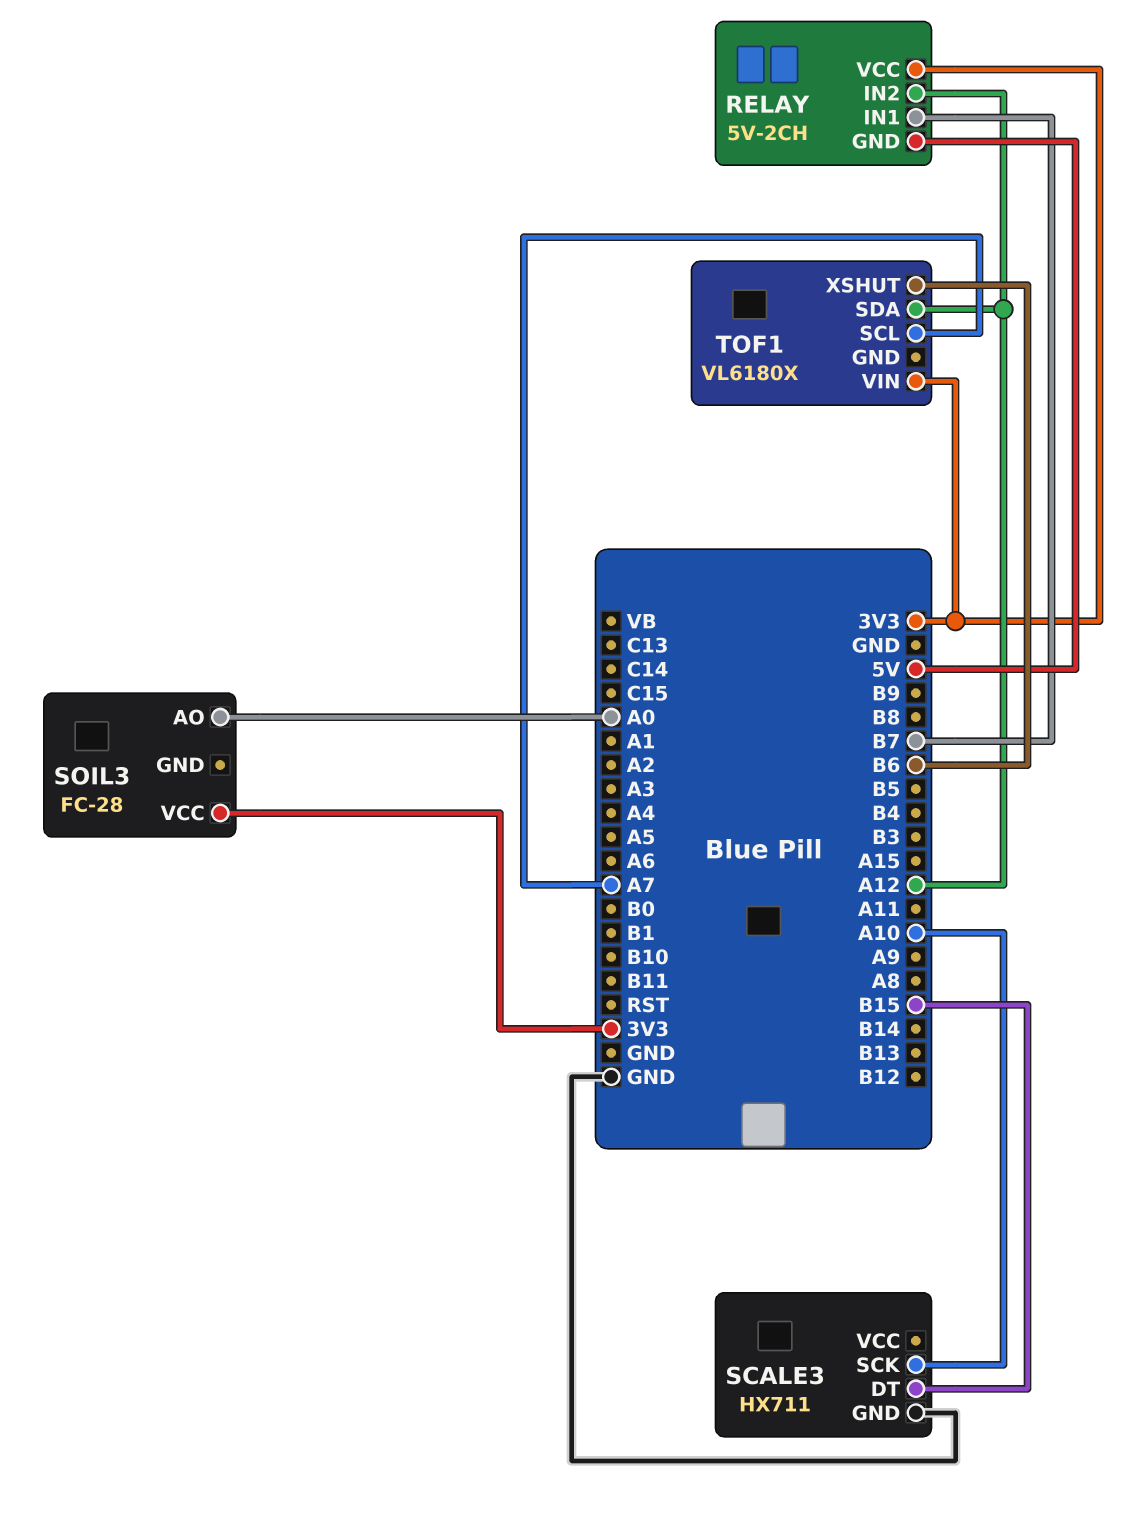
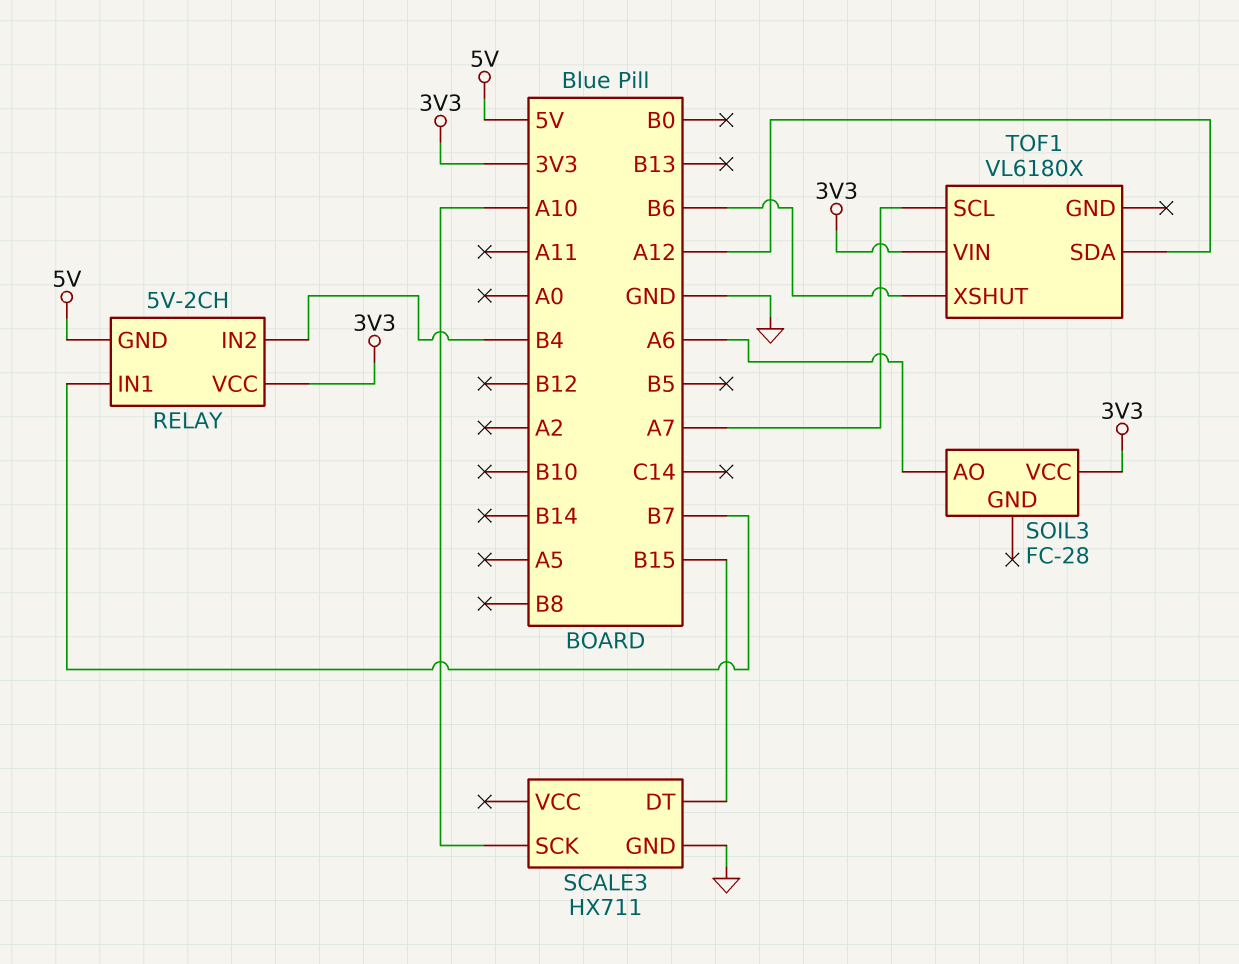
RELAY pin IN2: A12 -> B4
SOIL3 pin AO: A0 -> A6

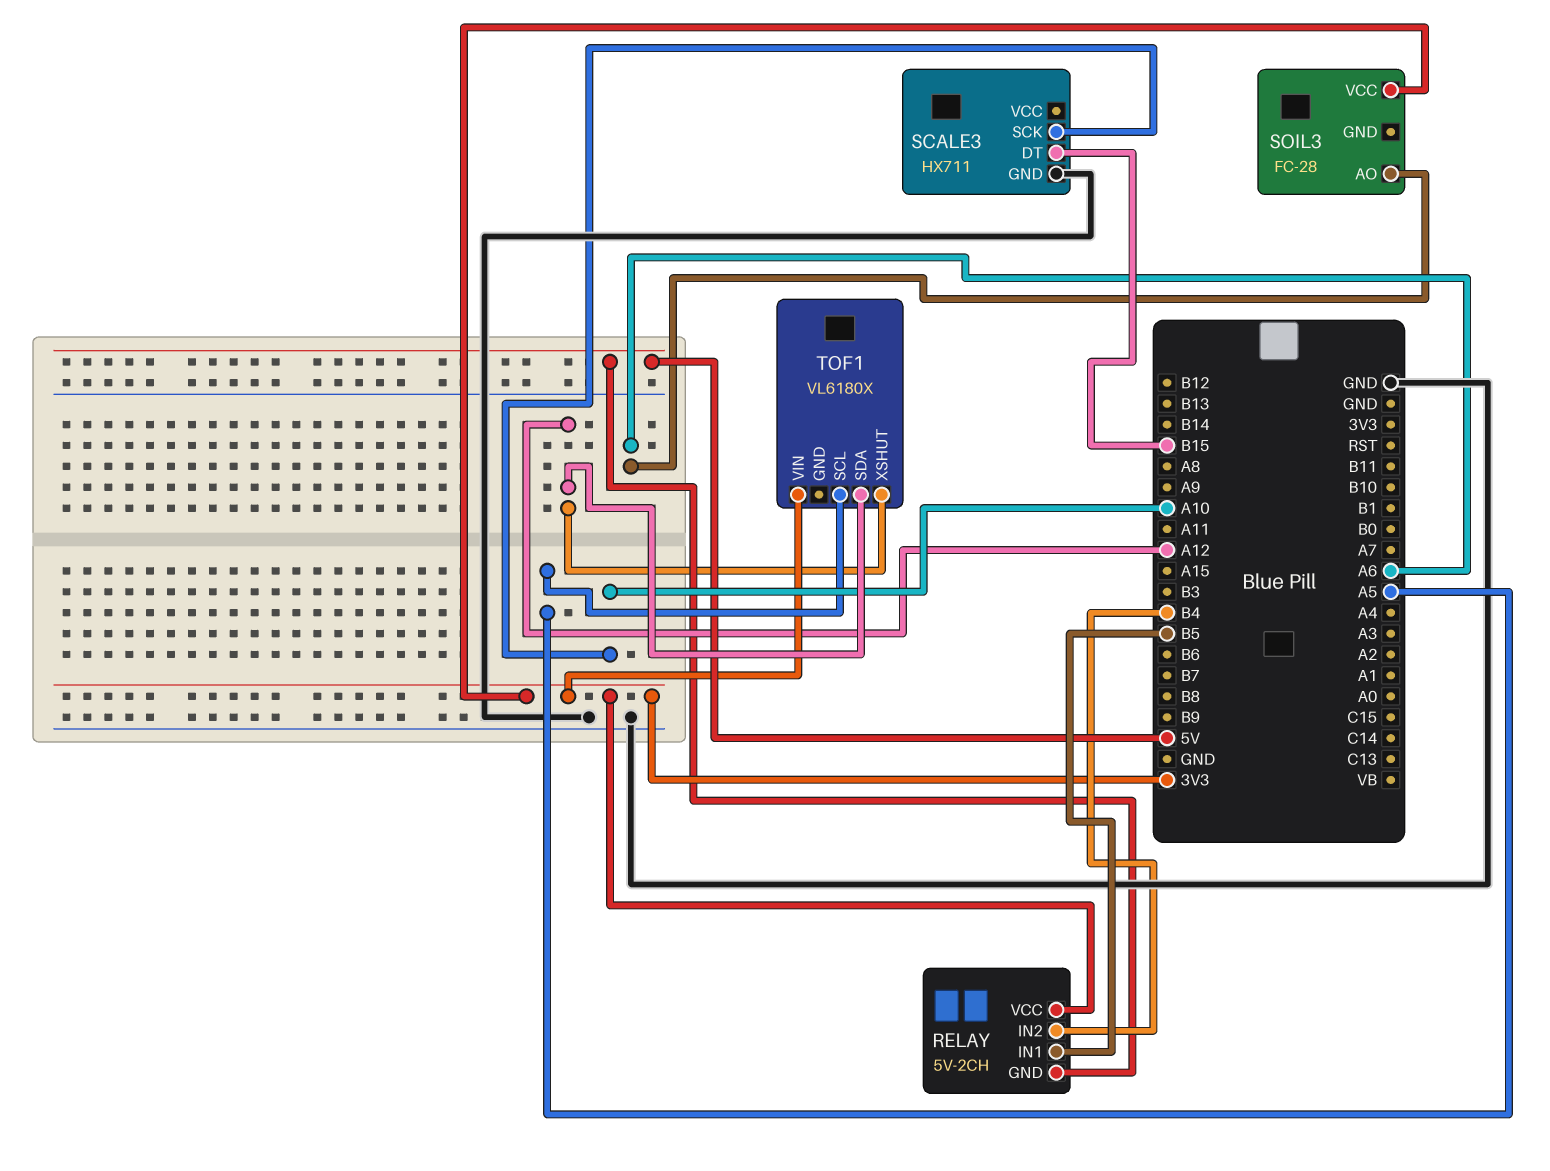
RELAY pin IN1: B7 -> B5
TOF1 pin SCL: A7 -> A5
TOF1 pin XSHUT: B6 -> A12

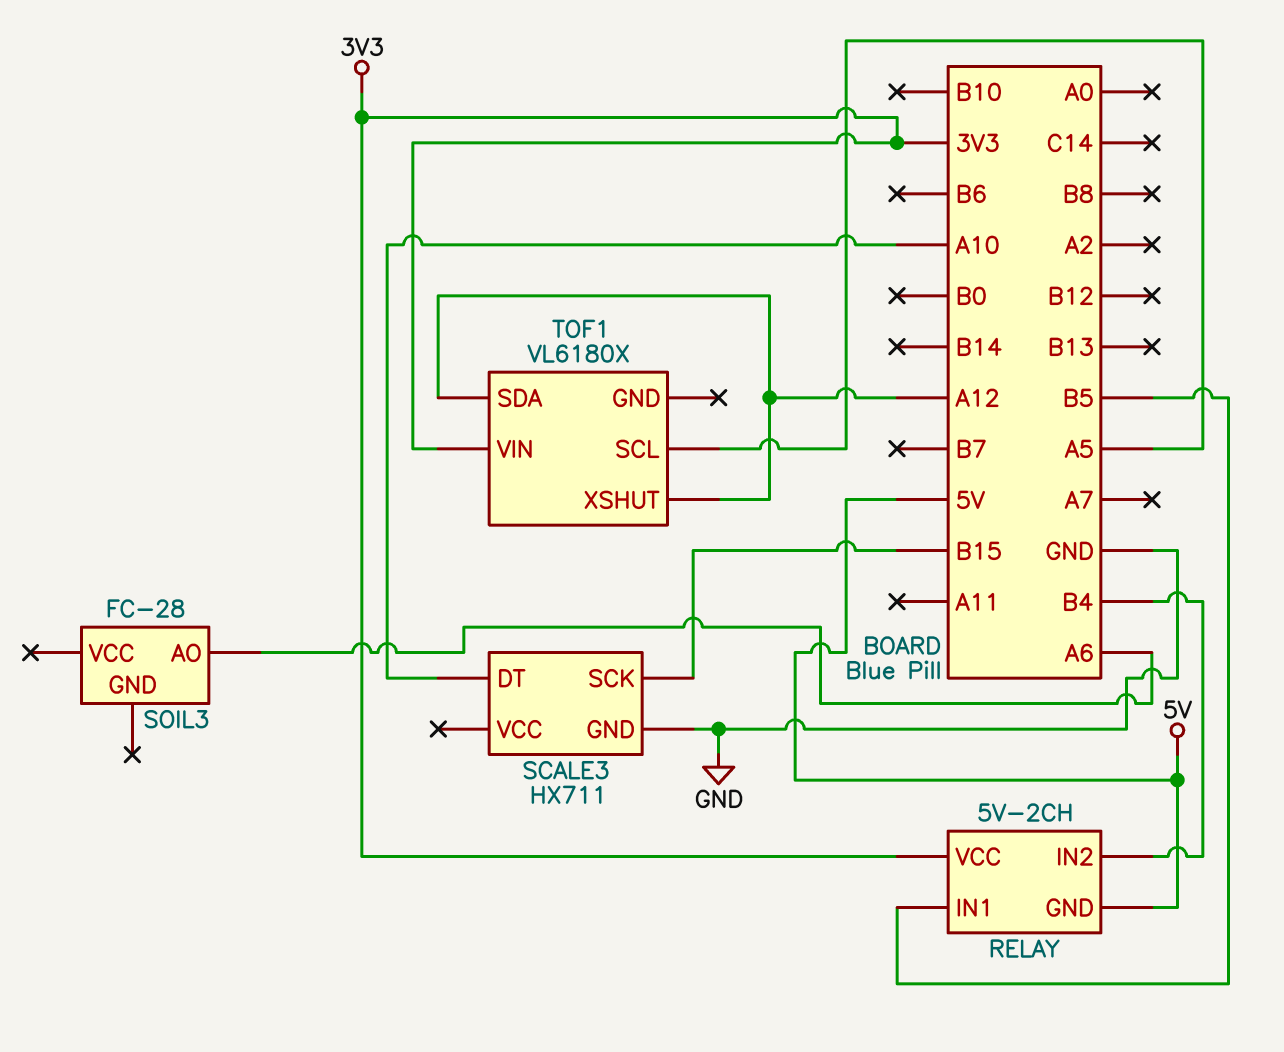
SCALE3 pin DT: B15 -> A10
SCALE3 pin SCK: A10 -> B15
SOIL3 pin VCC: 3V3 -> none

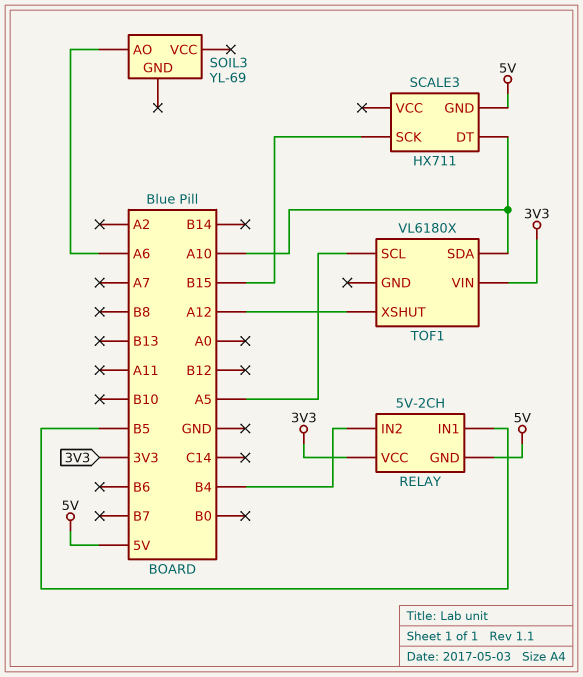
SCALE3 pin GND: GND -> 5V
SOIL3: FC-28 -> YL-69
TOF1 pin SDA: A12 -> A10

